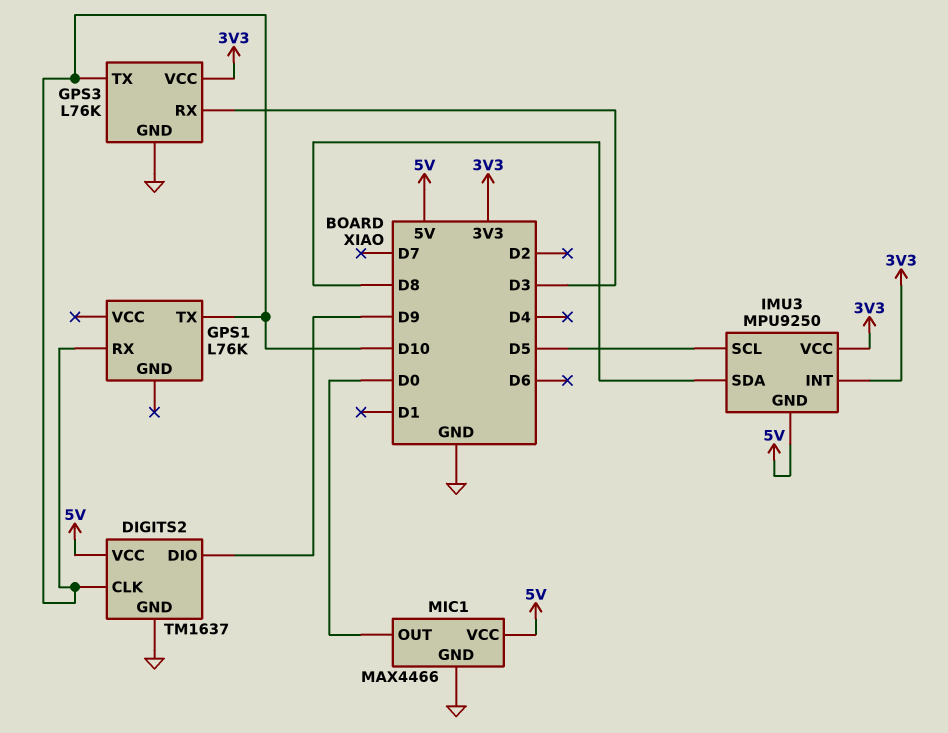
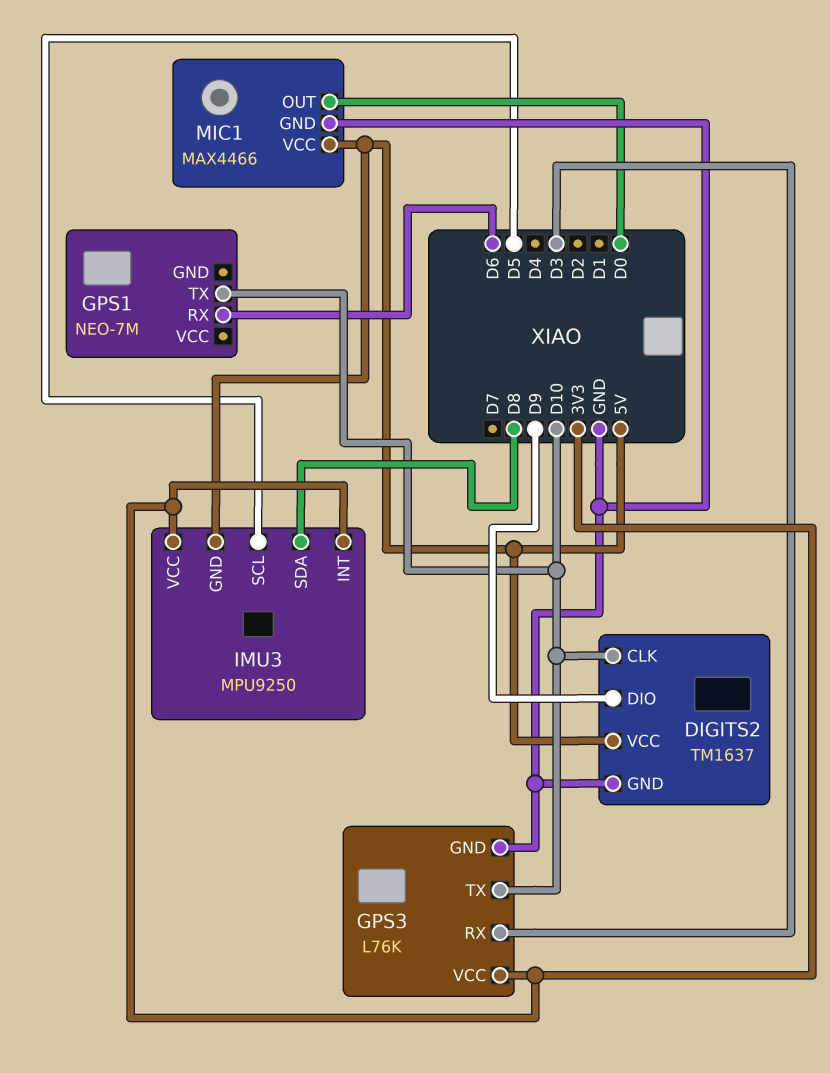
GPS1: L76K -> NEO-7M
GPS1 pin RX: D10 -> D6

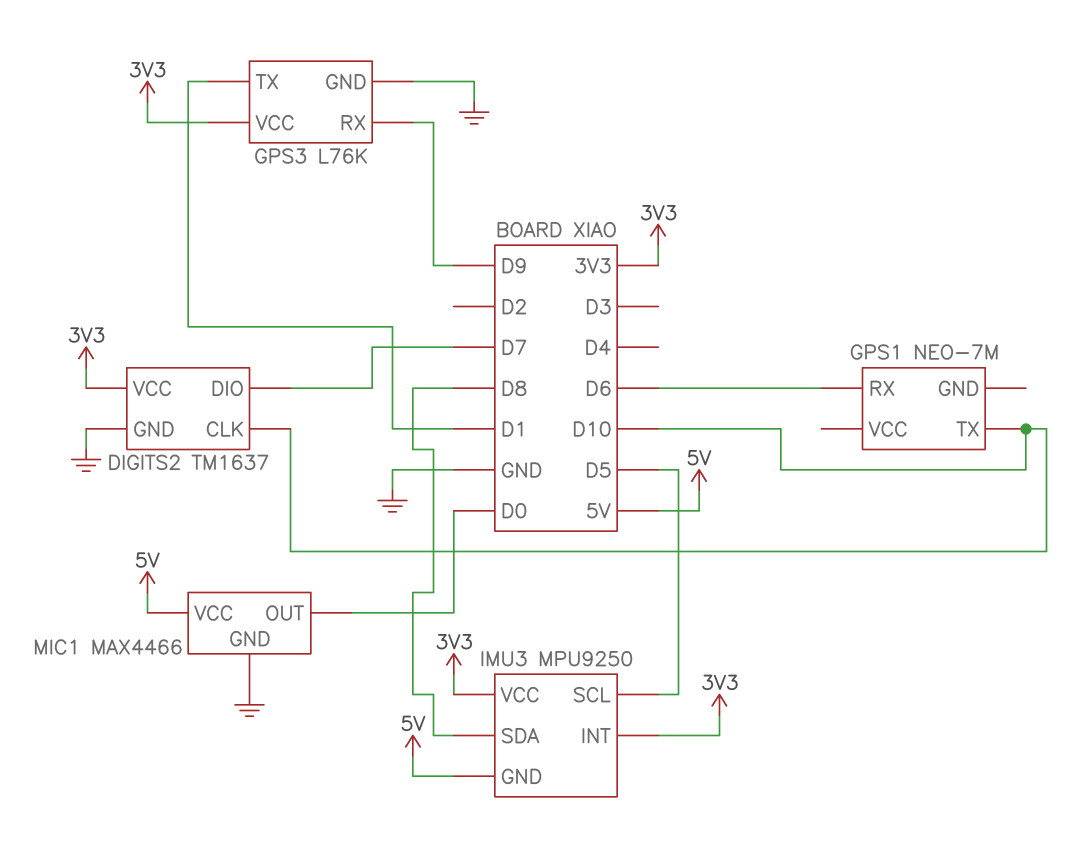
DIGITS2 pin DIO: D9 -> D7
DIGITS2 pin VCC: 5V -> 3V3
GPS3 pin RX: D3 -> D9
GPS3 pin TX: D10 -> D1

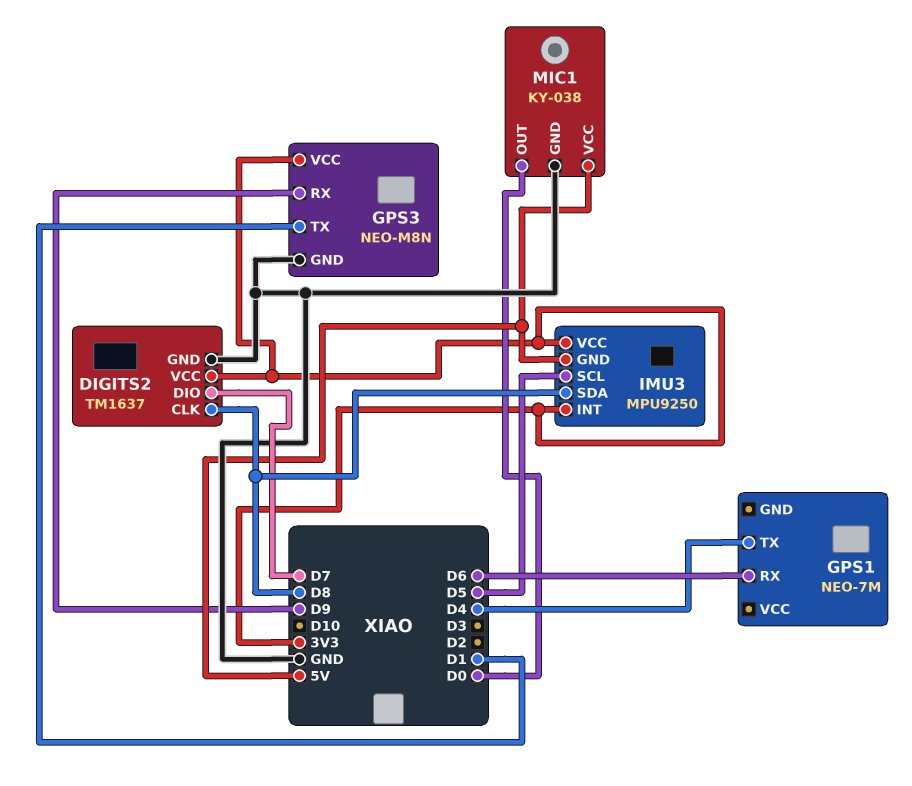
DIGITS2 pin CLK: D10 -> D8
GPS1 pin TX: D10 -> D4
GPS3: L76K -> NEO-M8N
MIC1: MAX4466 -> KY-038

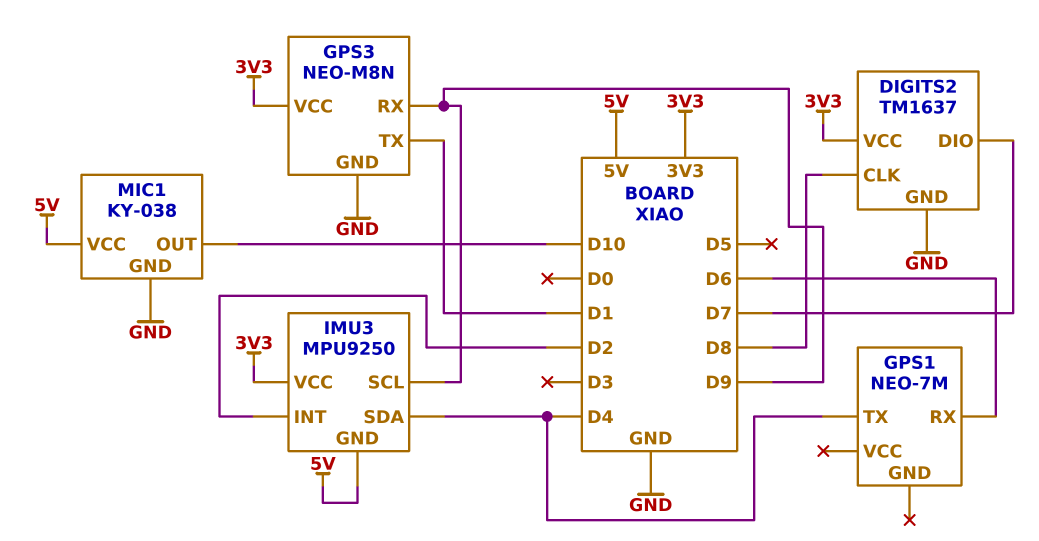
IMU3 pin INT: 3V3 -> D2
IMU3 pin SCL: D5 -> D9
IMU3 pin SDA: D8 -> D4
MIC1 pin OUT: D0 -> D10

